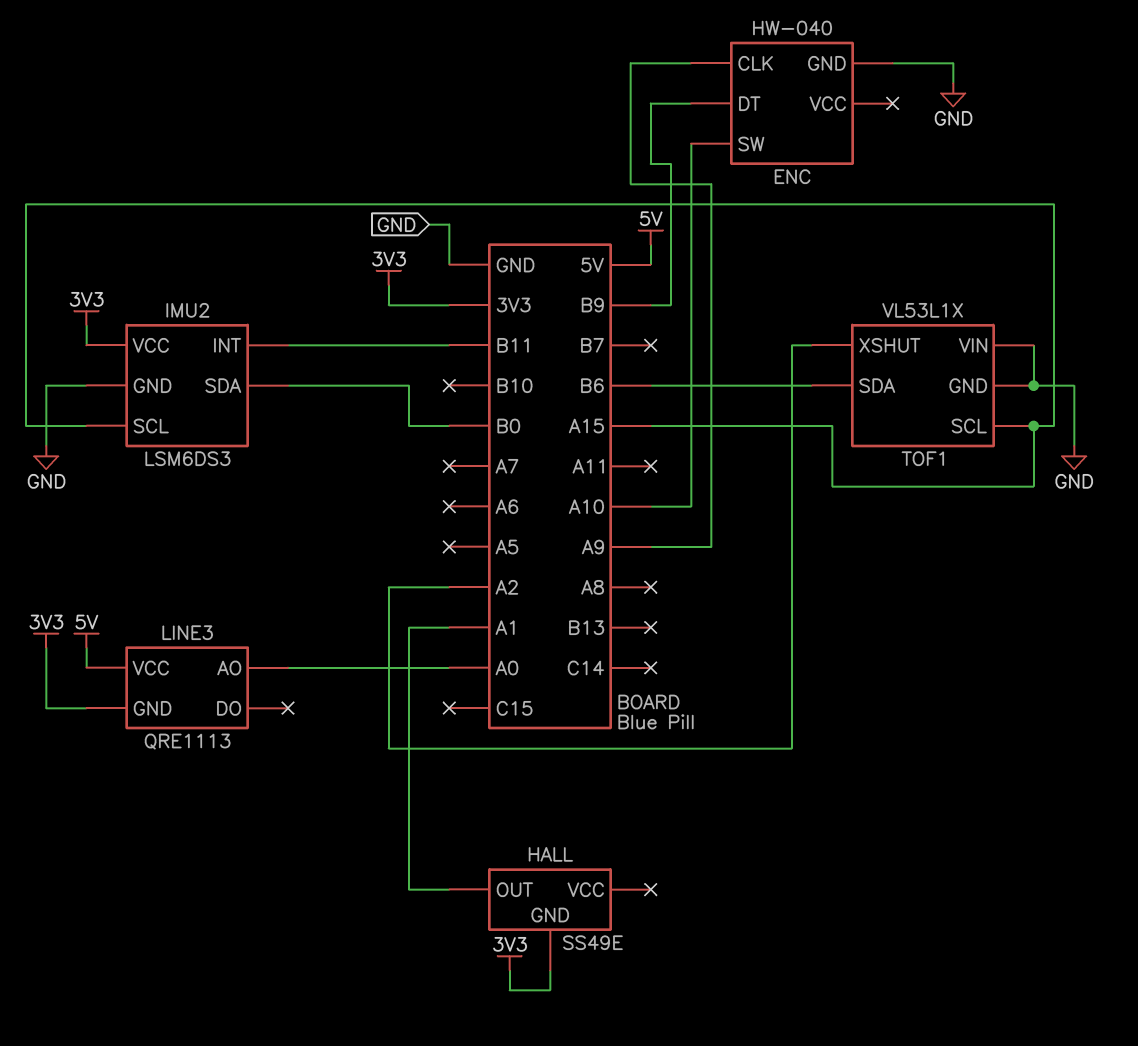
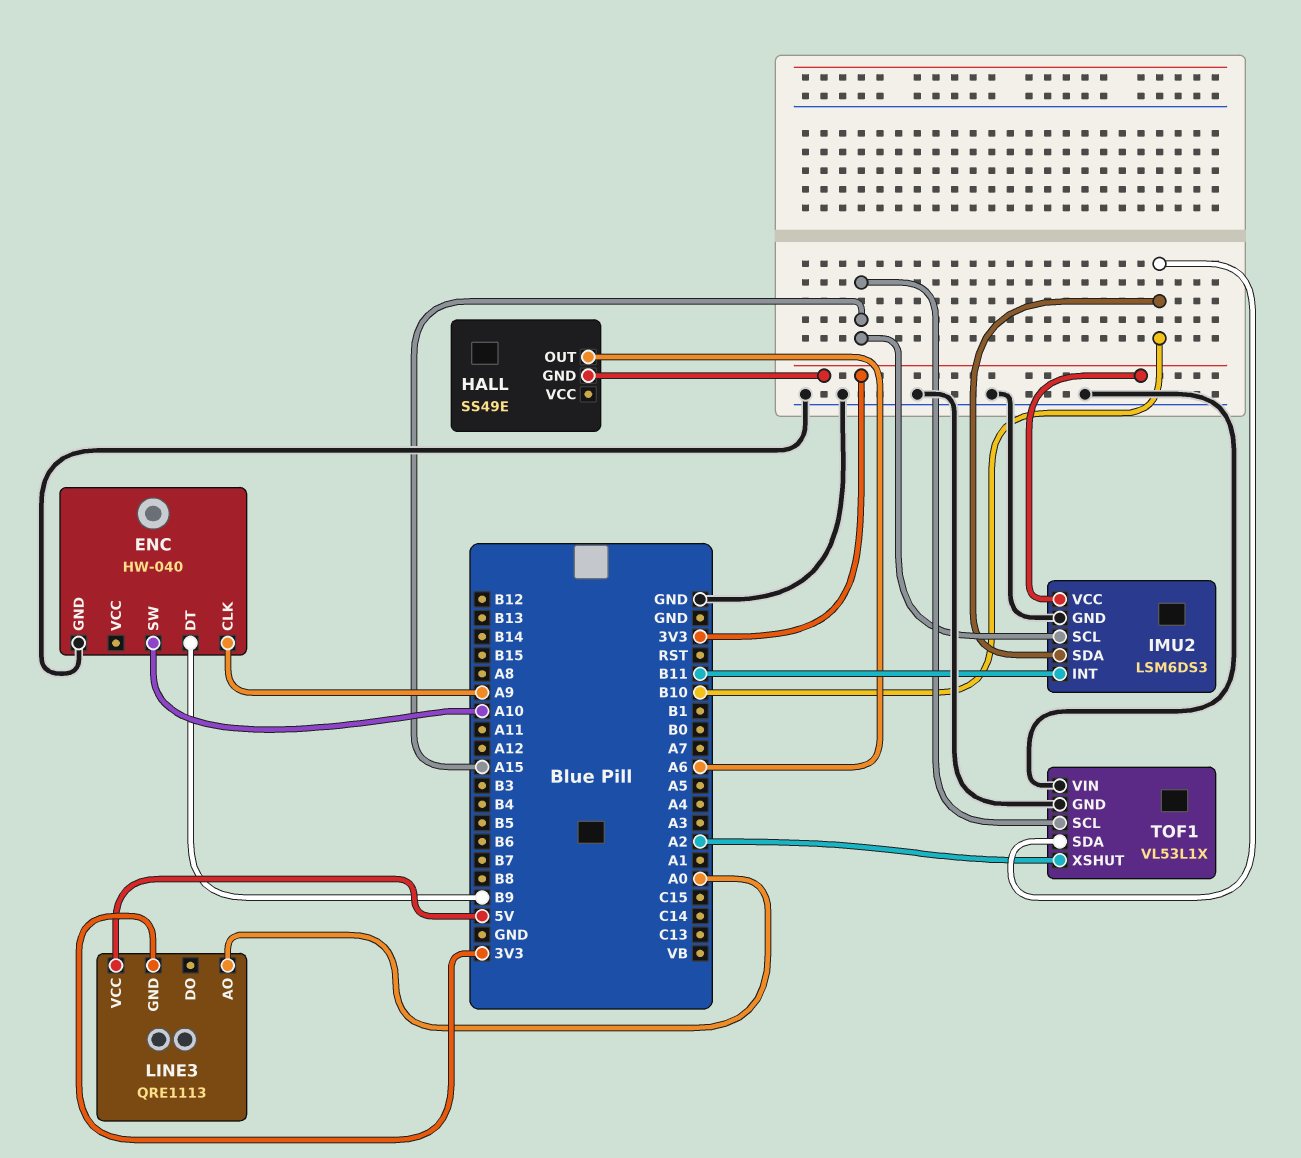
HALL pin OUT: A1 -> A6
IMU2 pin SDA: B0 -> B10
TOF1 pin SDA: B6 -> B10

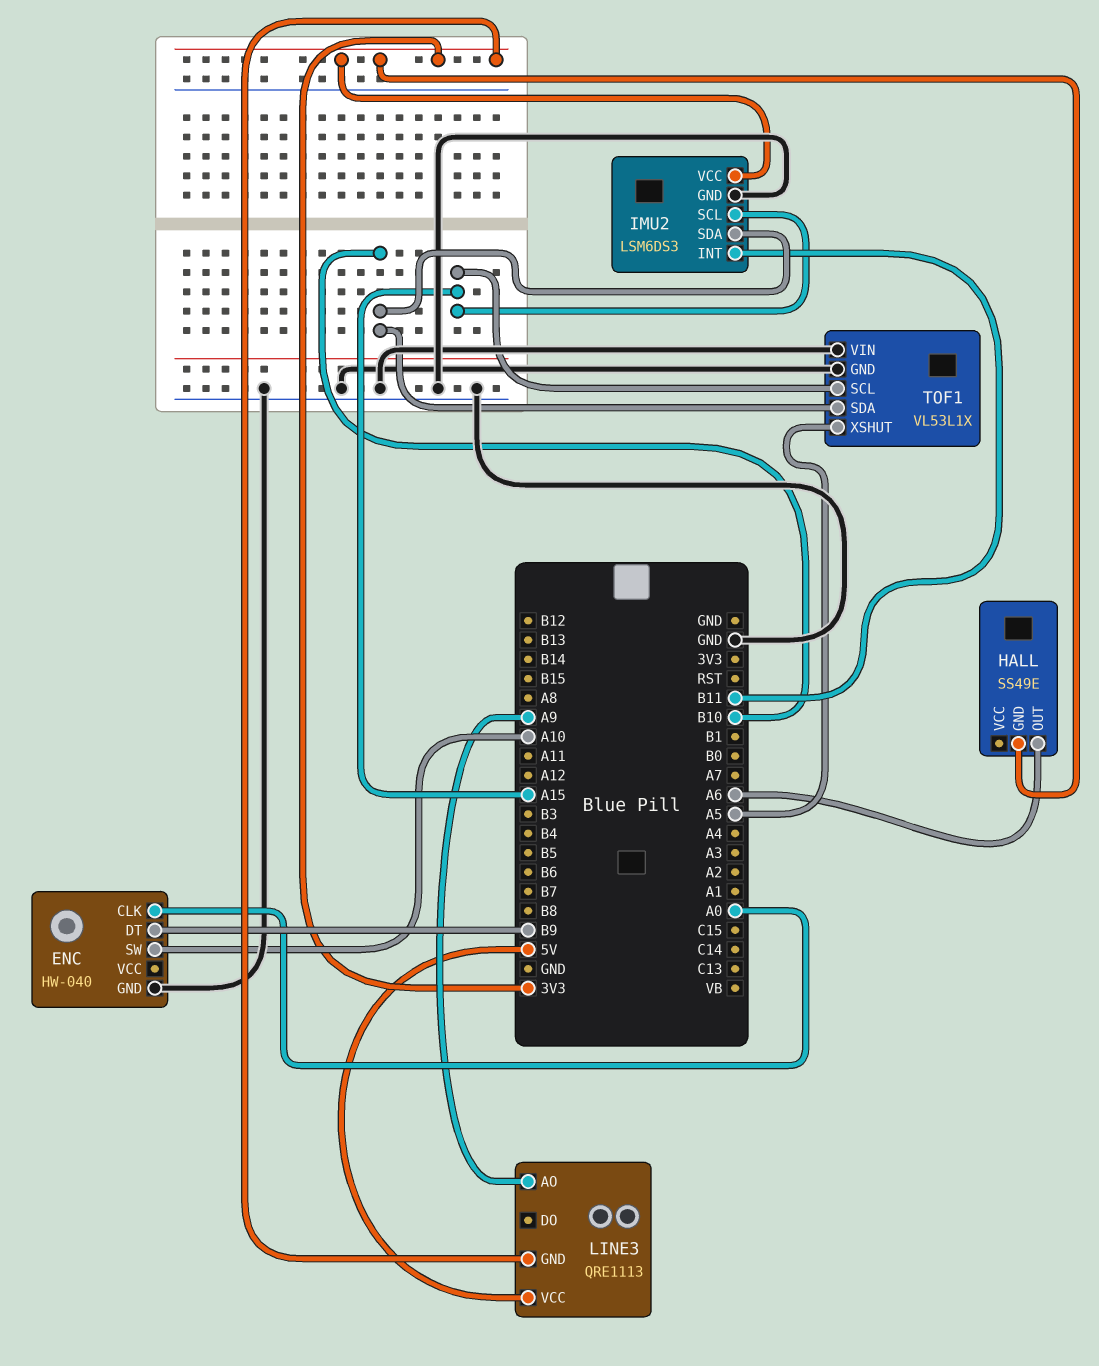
ENC pin CLK: A9 -> A0
LINE3 pin AO: A0 -> A9
TOF1 pin XSHUT: A2 -> A5

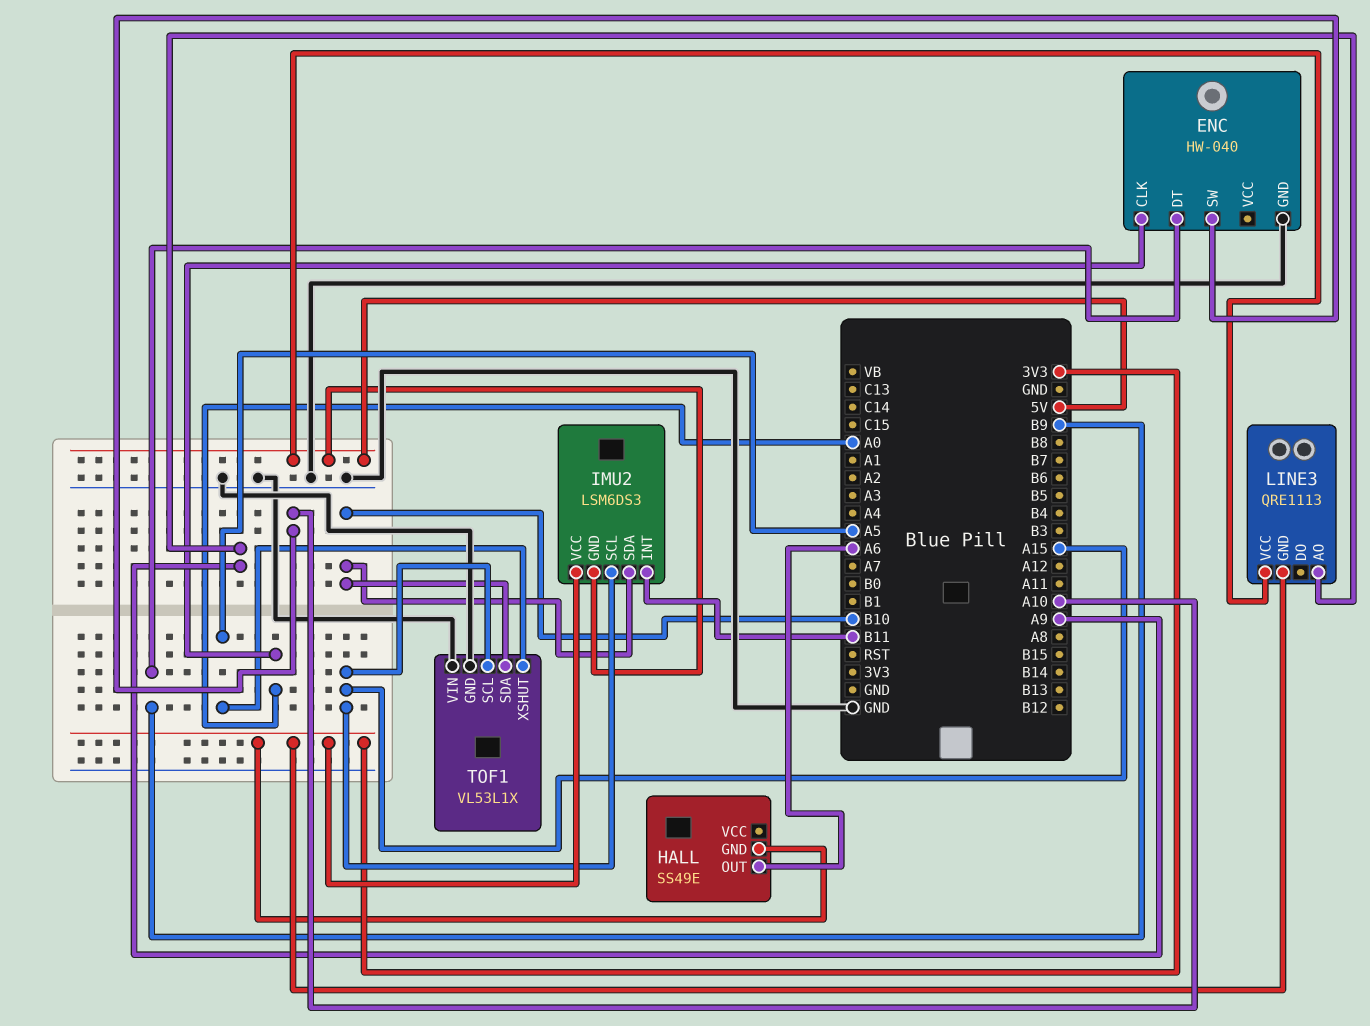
IMU2 pin GND: GND -> 5V

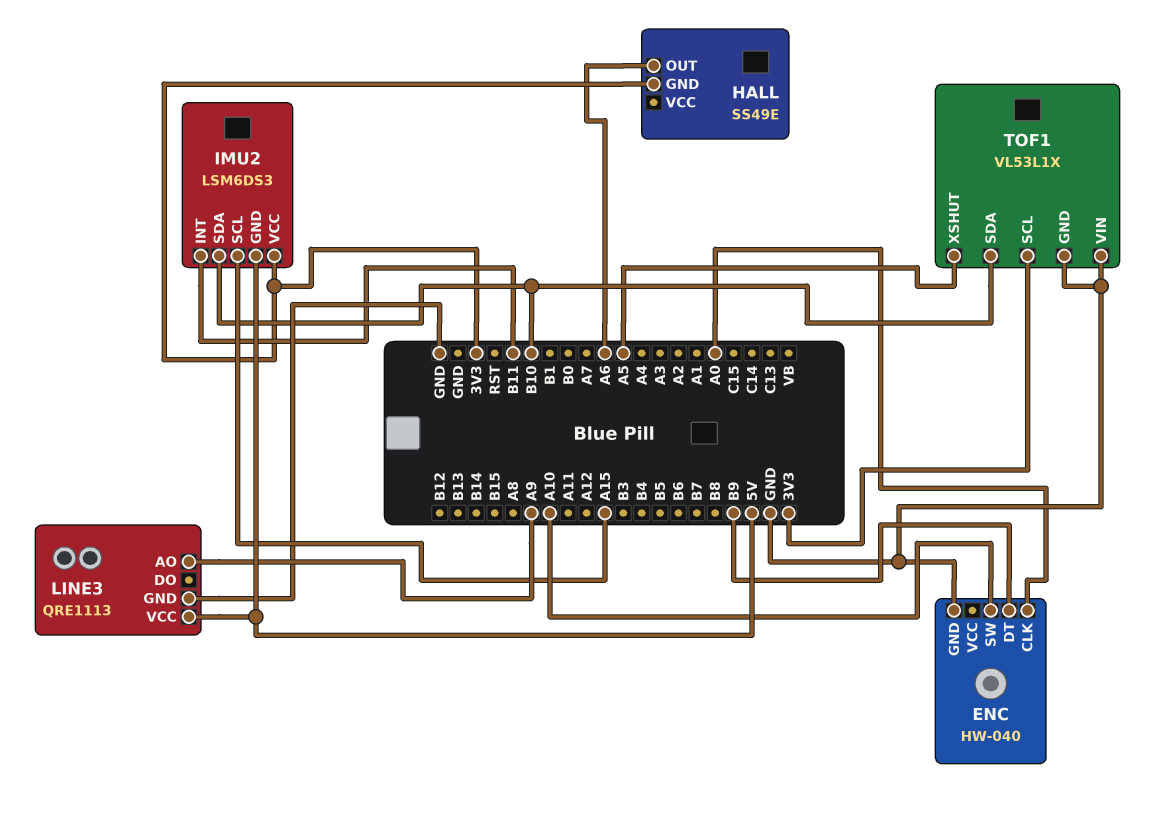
LINE3 pin GND: 3V3 -> GND
TOF1 pin SCL: A15 -> 3V3

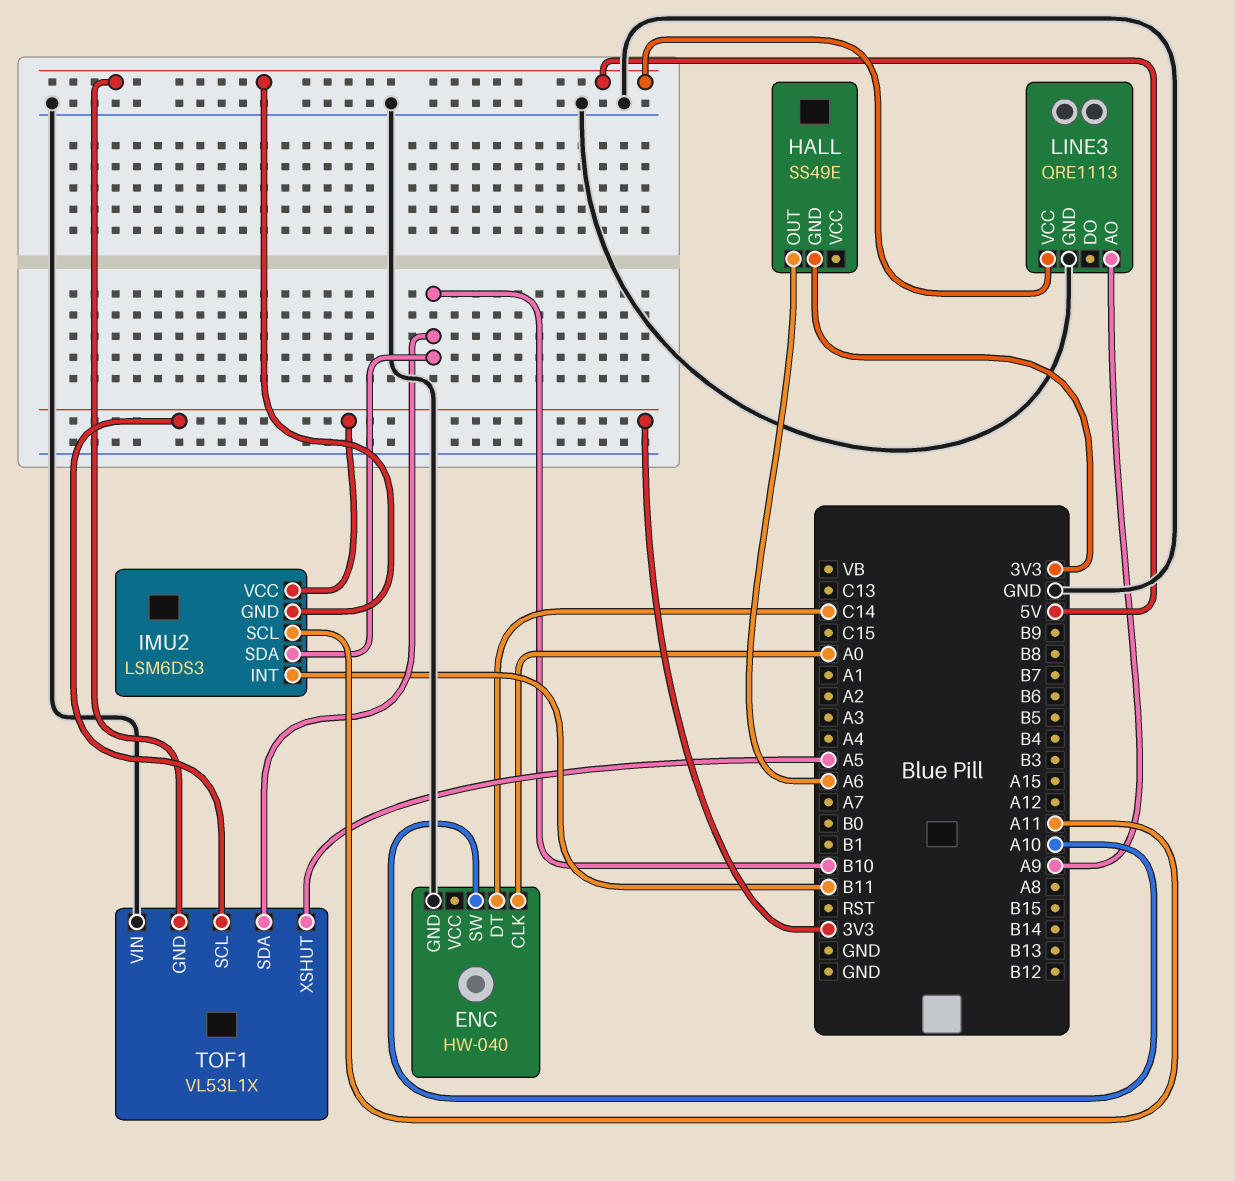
ENC pin DT: B9 -> C14
IMU2 pin SCL: A15 -> A11
TOF1 pin GND: GND -> 5V

